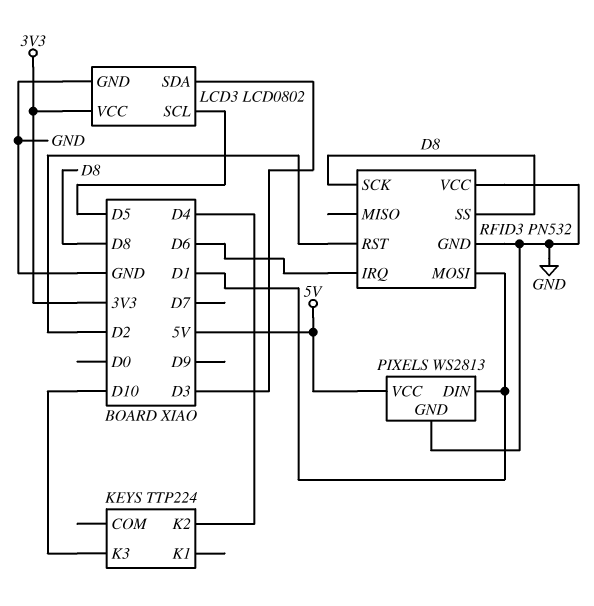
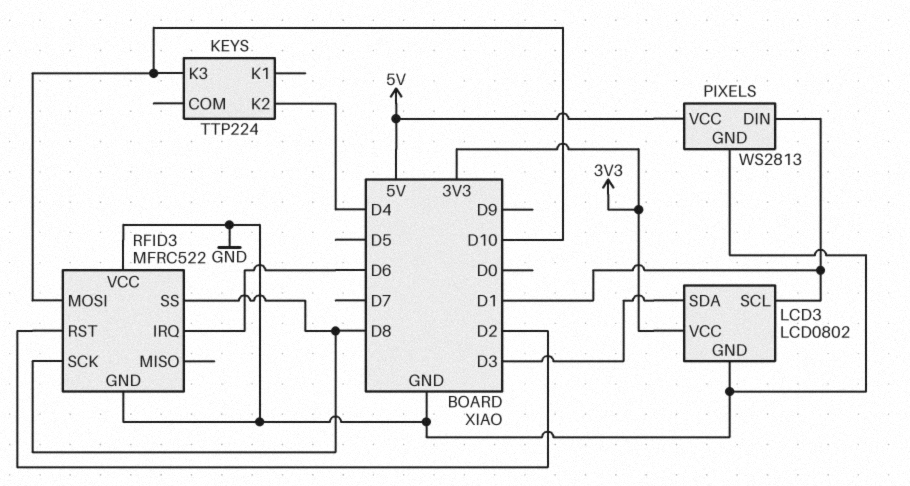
LCD3 pin SCL: D5 -> D1
RFID3: PN532 -> MFRC522
RFID3 pin MOSI: D1 -> D10

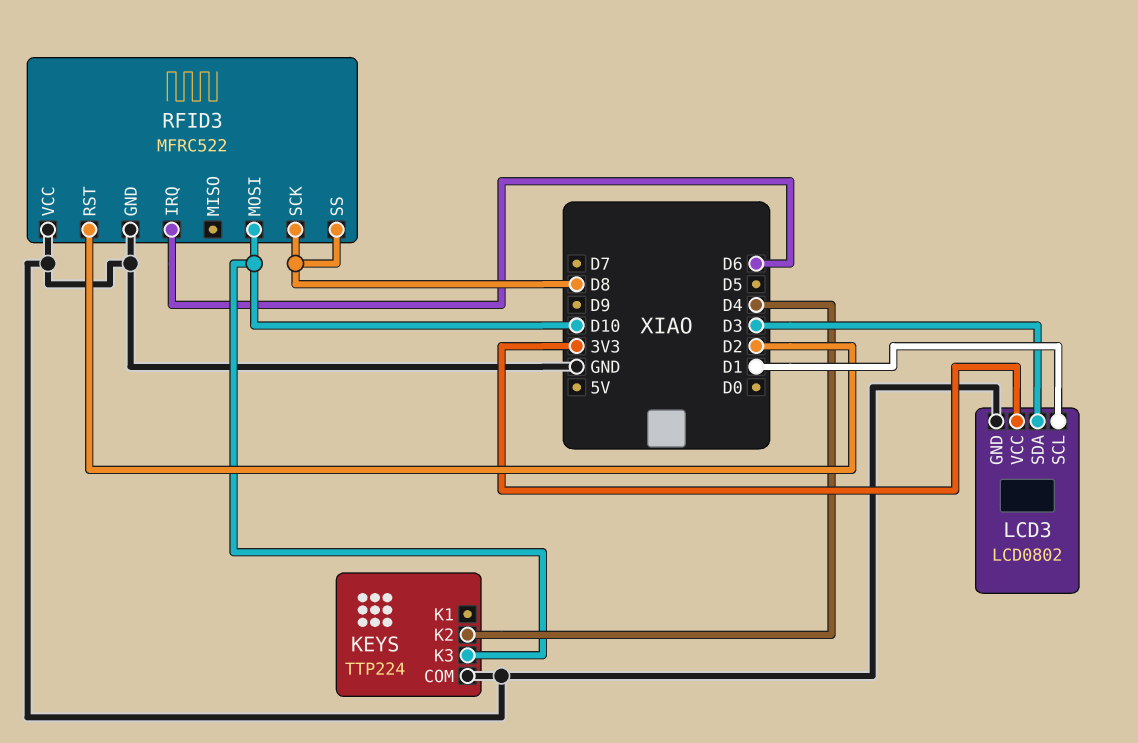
KEYS pin COM: none -> GND
PIXELS: WS2813 -> none
PIXELS pin DIN: D1 -> none
PIXELS pin GND: GND -> none
PIXELS pin VCC: 5V -> none

